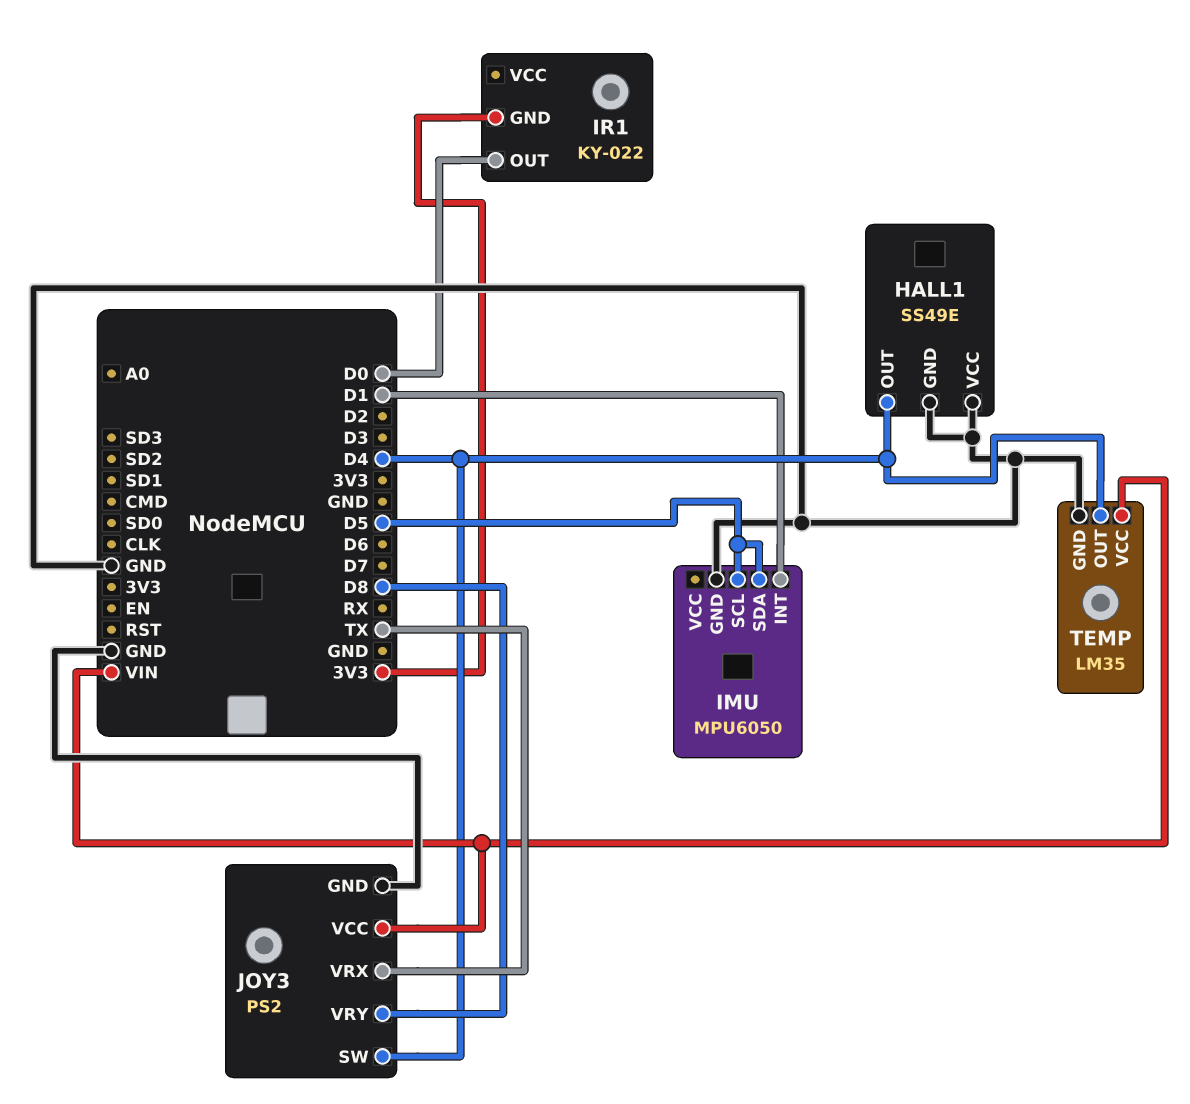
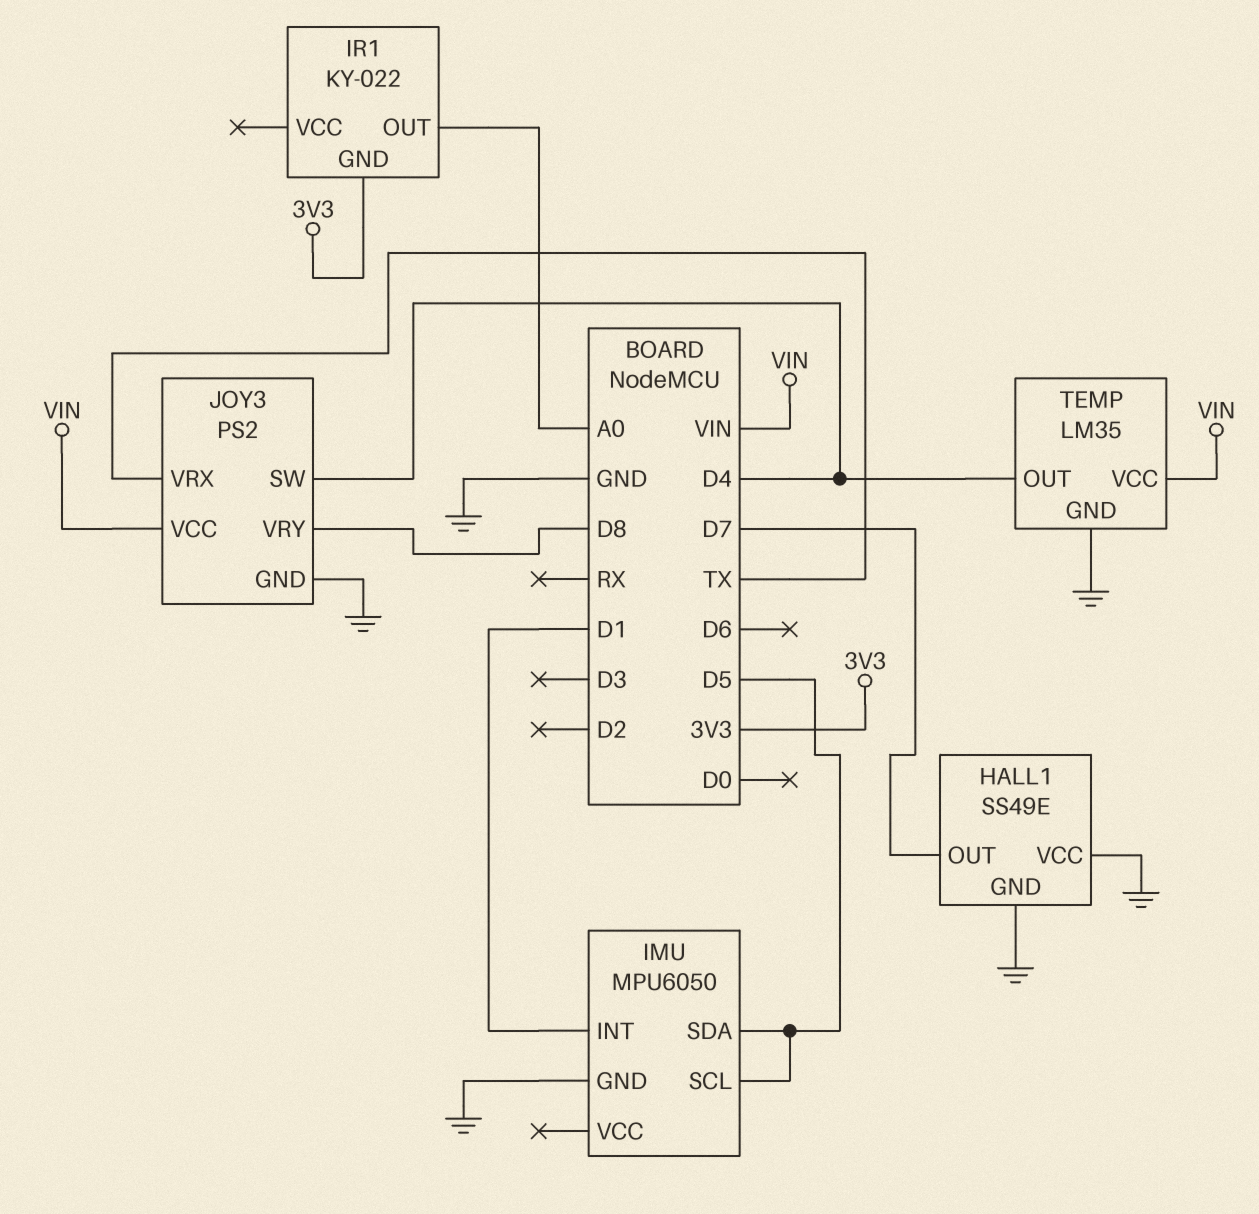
HALL1 pin OUT: D4 -> D7
IR1 pin OUT: D0 -> A0

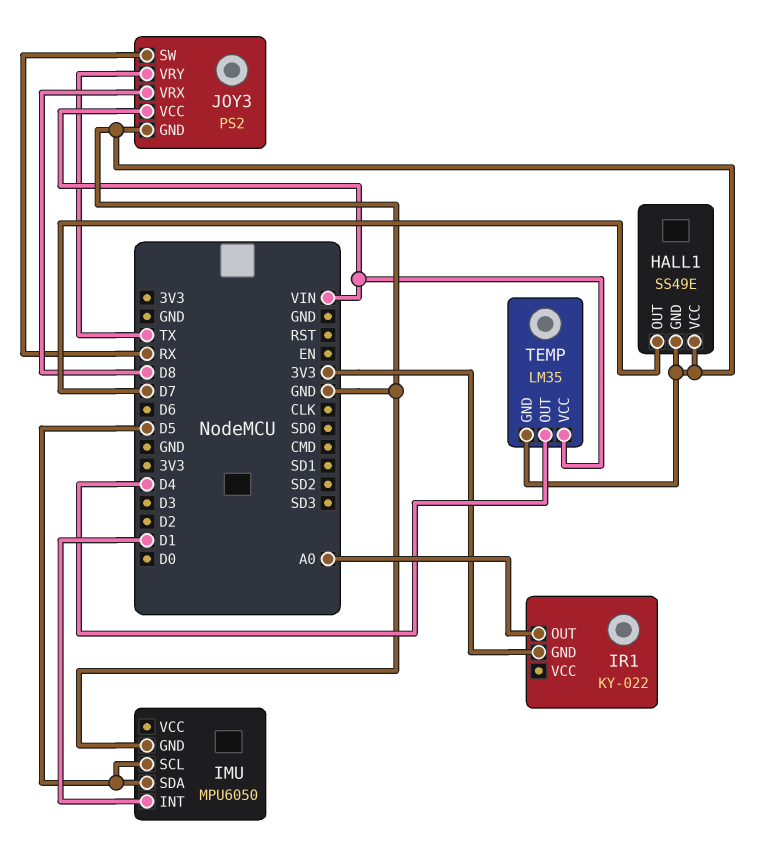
JOY3 pin SW: D4 -> RX
JOY3 pin VRX: TX -> D8
JOY3 pin VRY: D8 -> TX

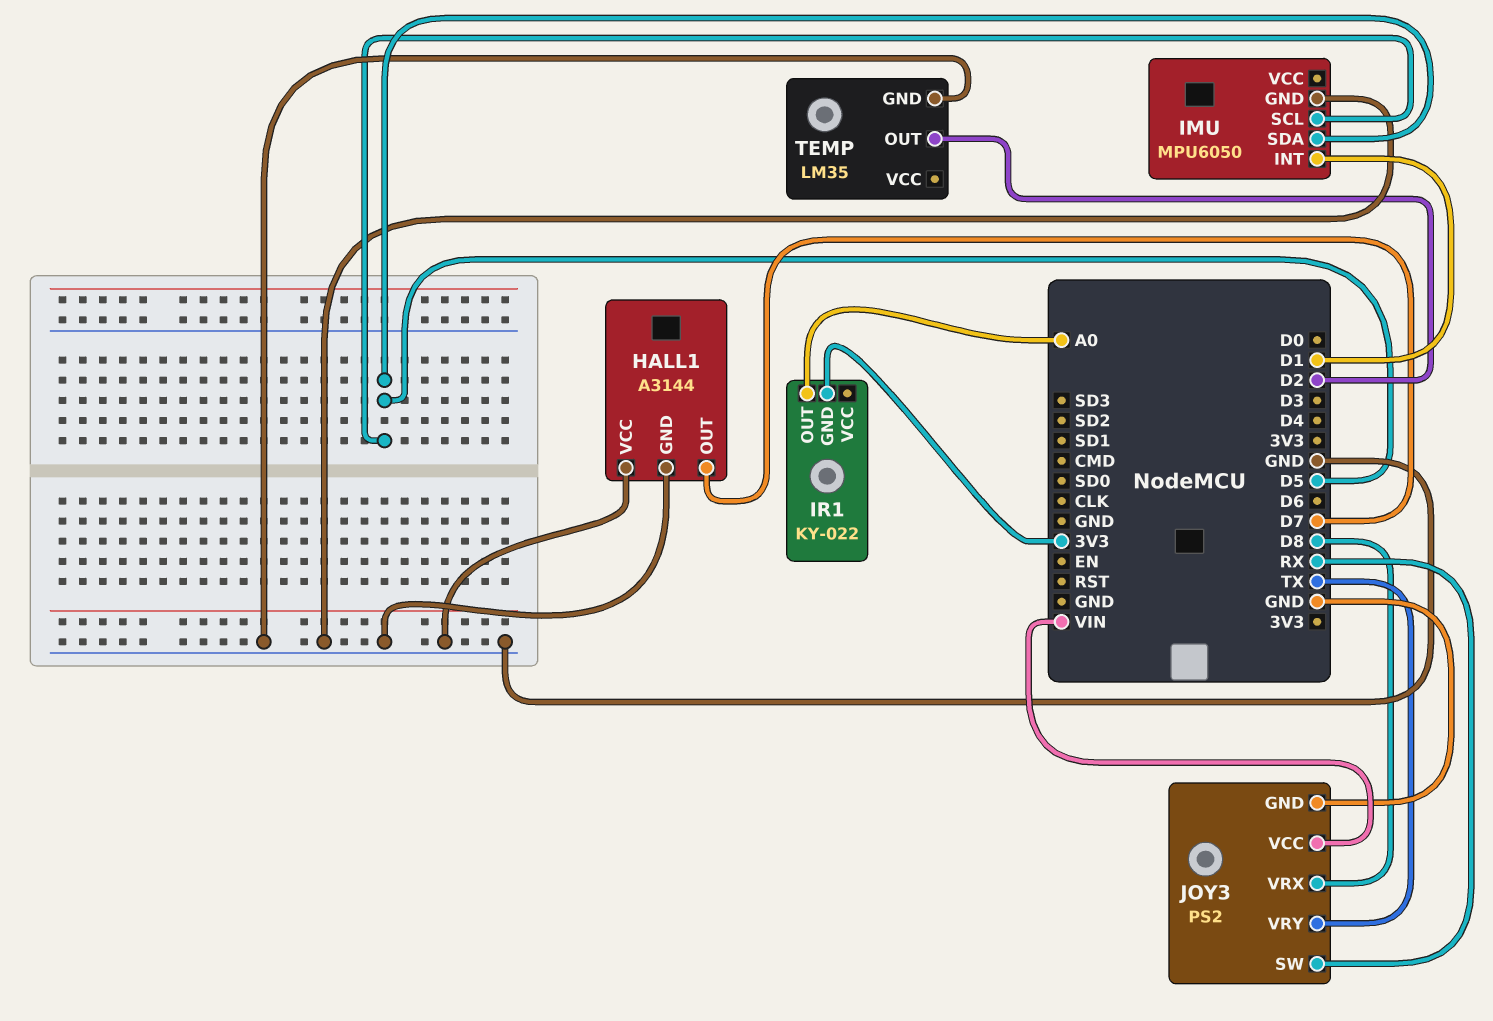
HALL1: SS49E -> A3144
TEMP pin OUT: D4 -> D2
TEMP pin VCC: VIN -> none

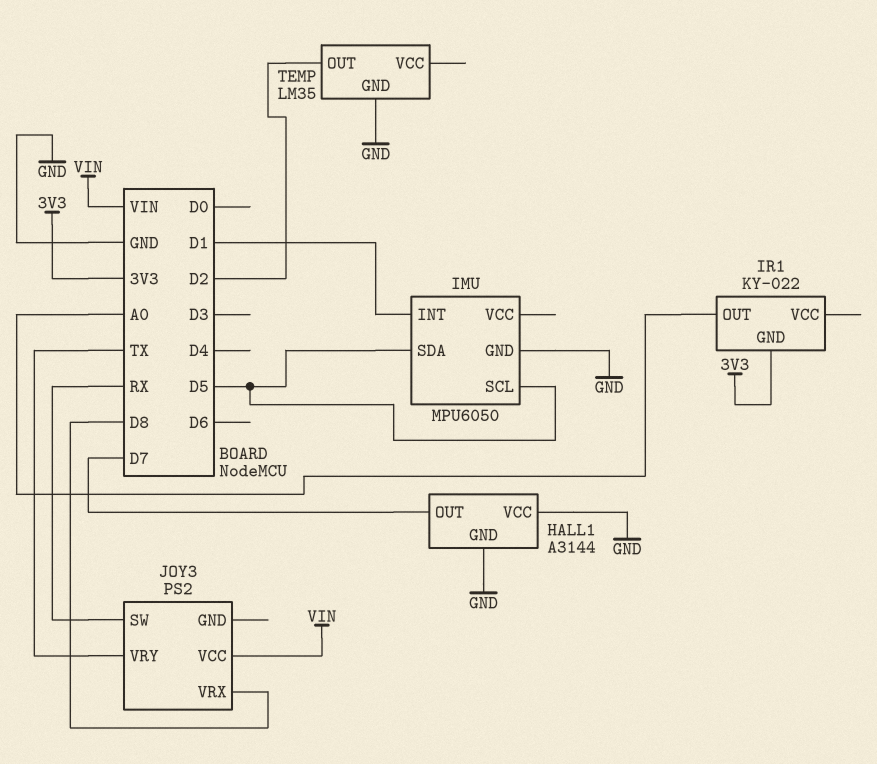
JOY3 pin GND: GND -> none

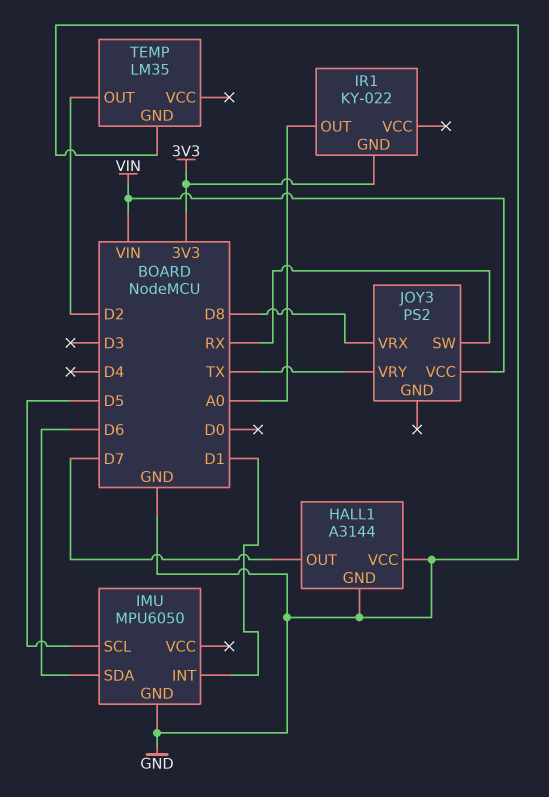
IMU pin SDA: D5 -> D6

